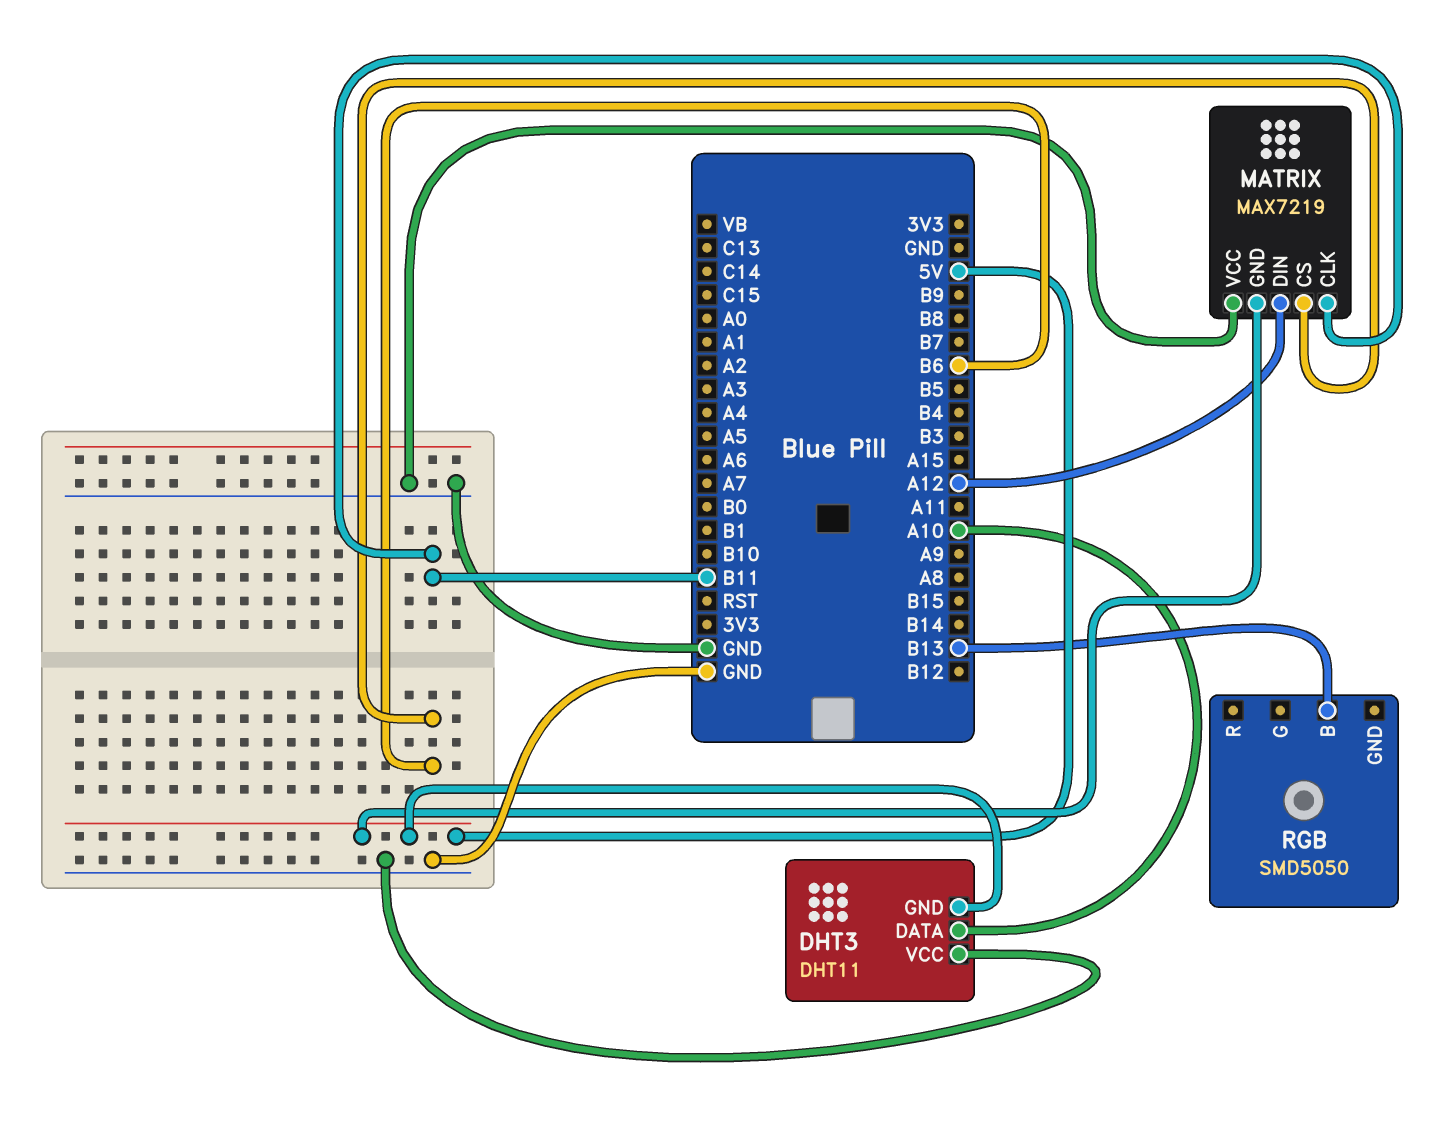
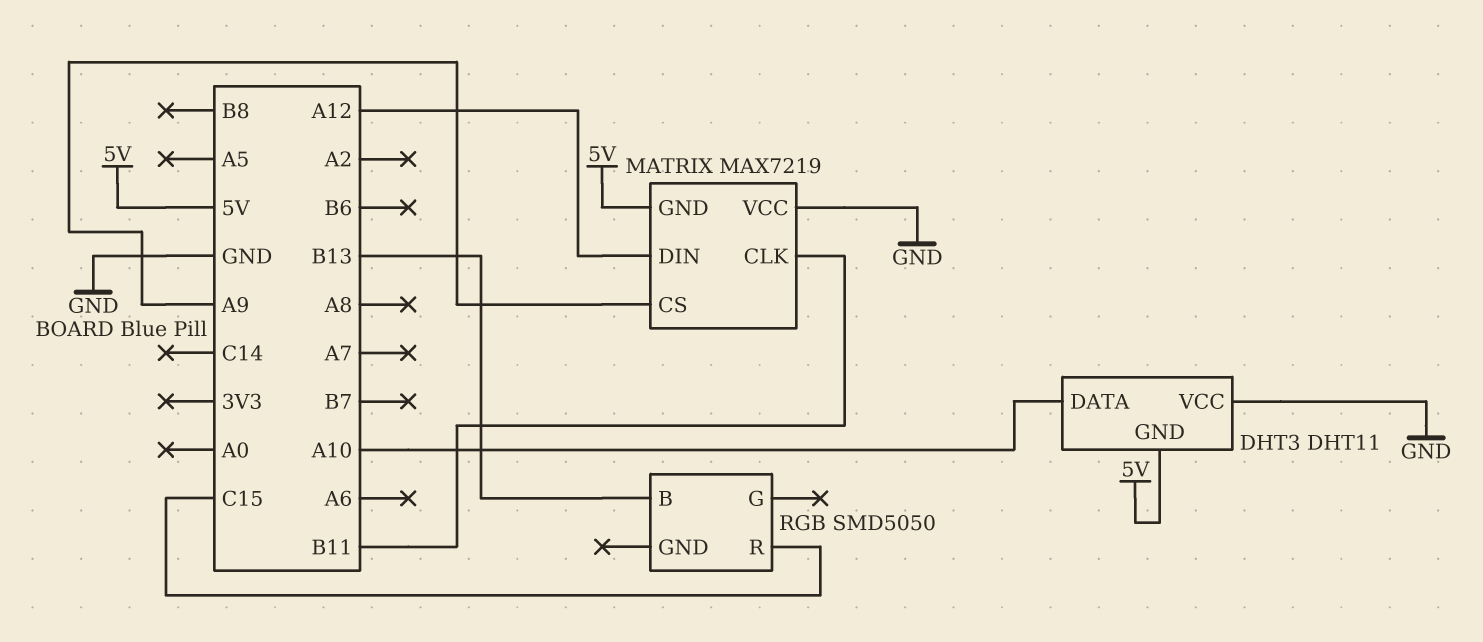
MATRIX pin CS: B6 -> A9
RGB pin R: none -> C15

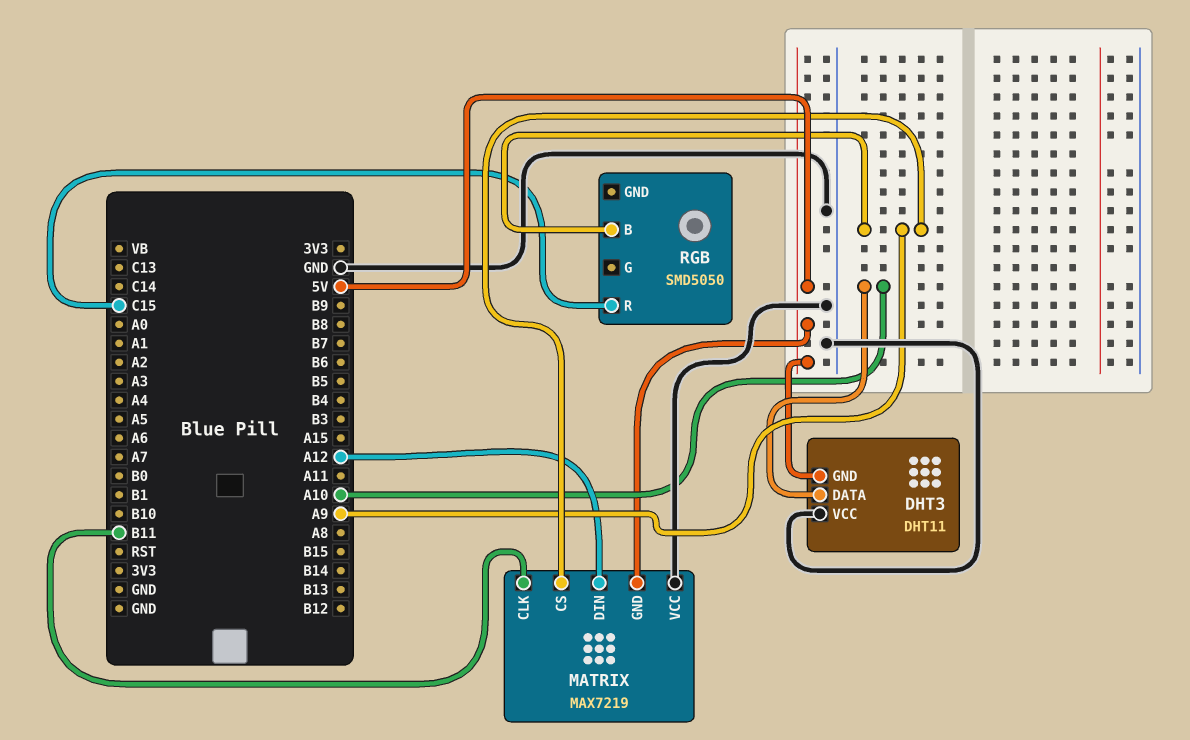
RGB pin B: B13 -> A9

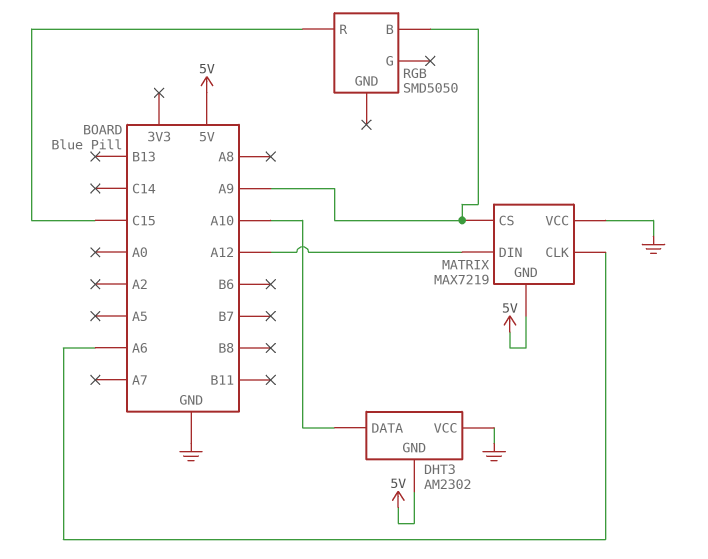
DHT3: DHT11 -> AM2302
MATRIX pin CLK: B11 -> A6

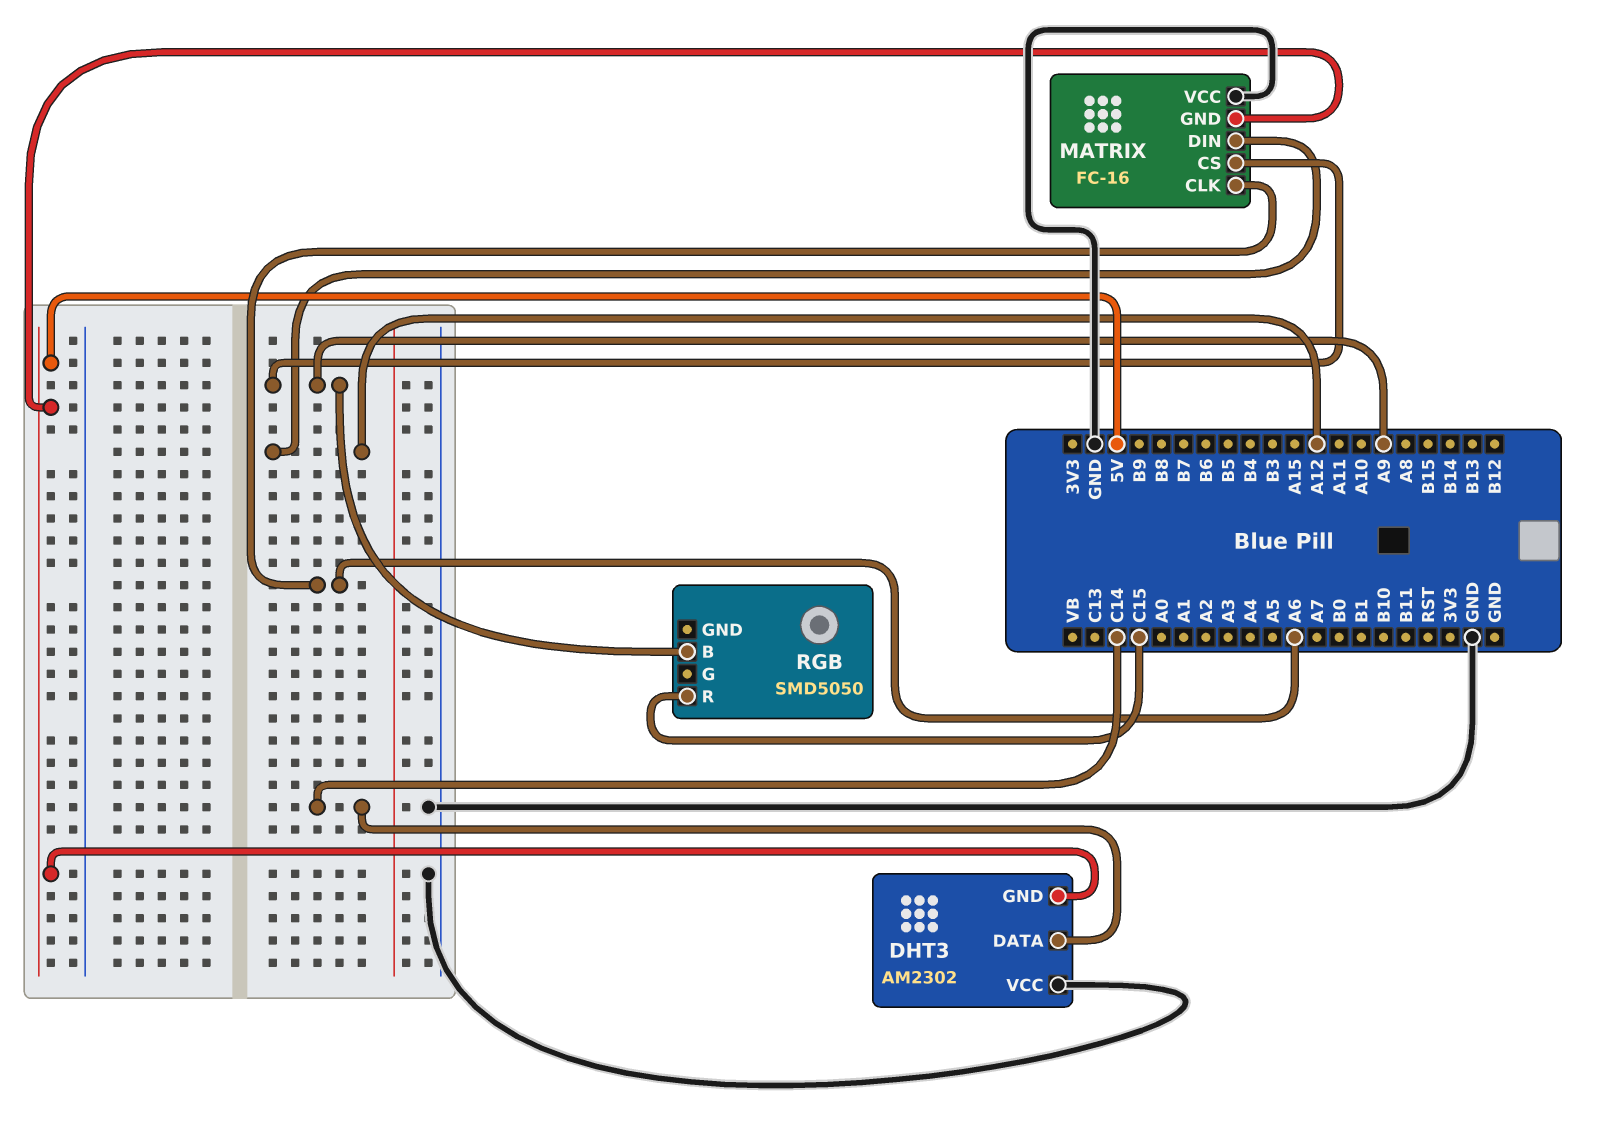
DHT3 pin DATA: A10 -> C14
MATRIX: MAX7219 -> FC-16

